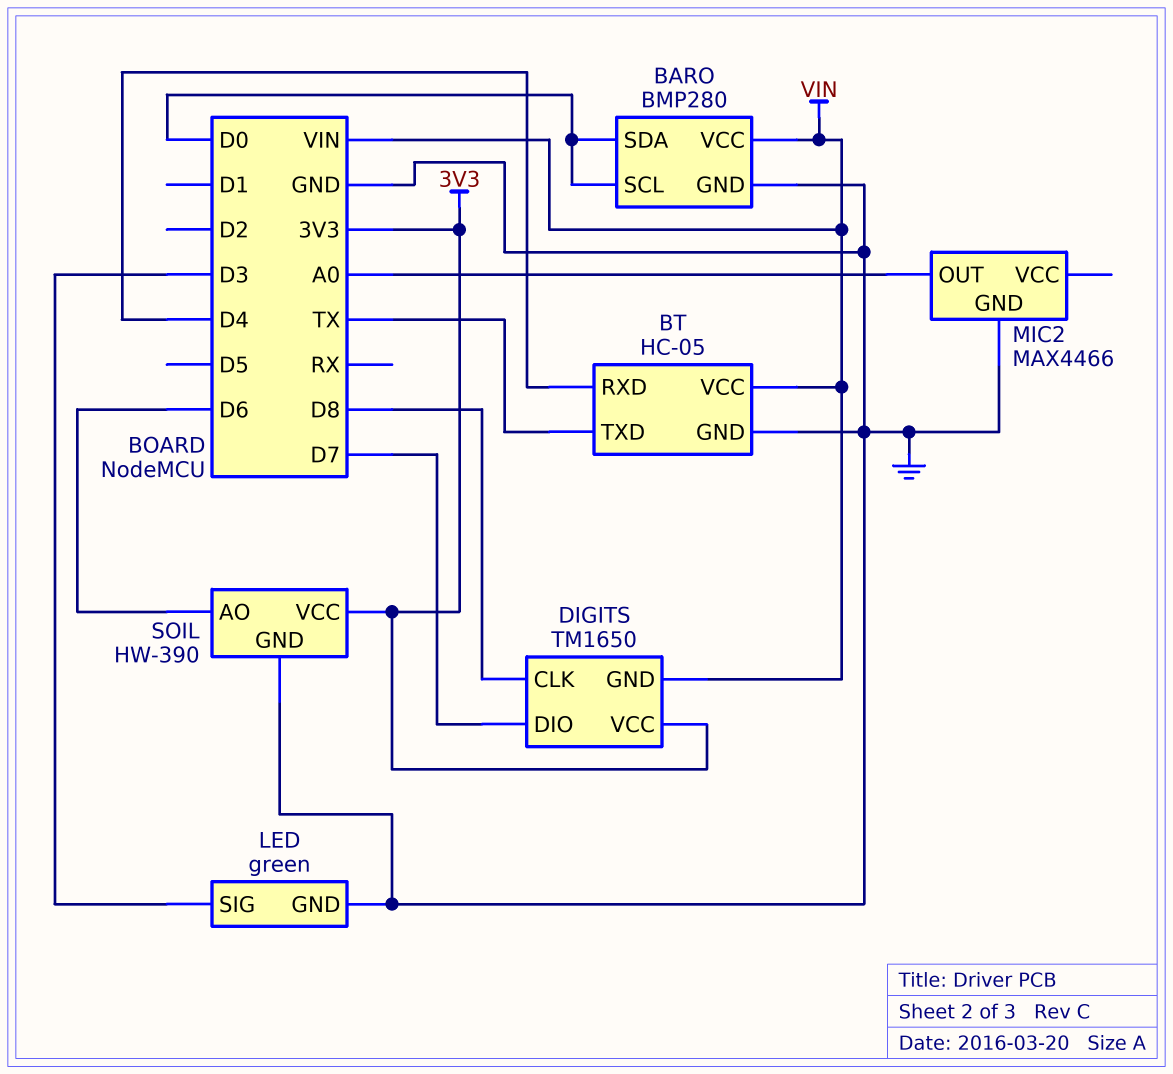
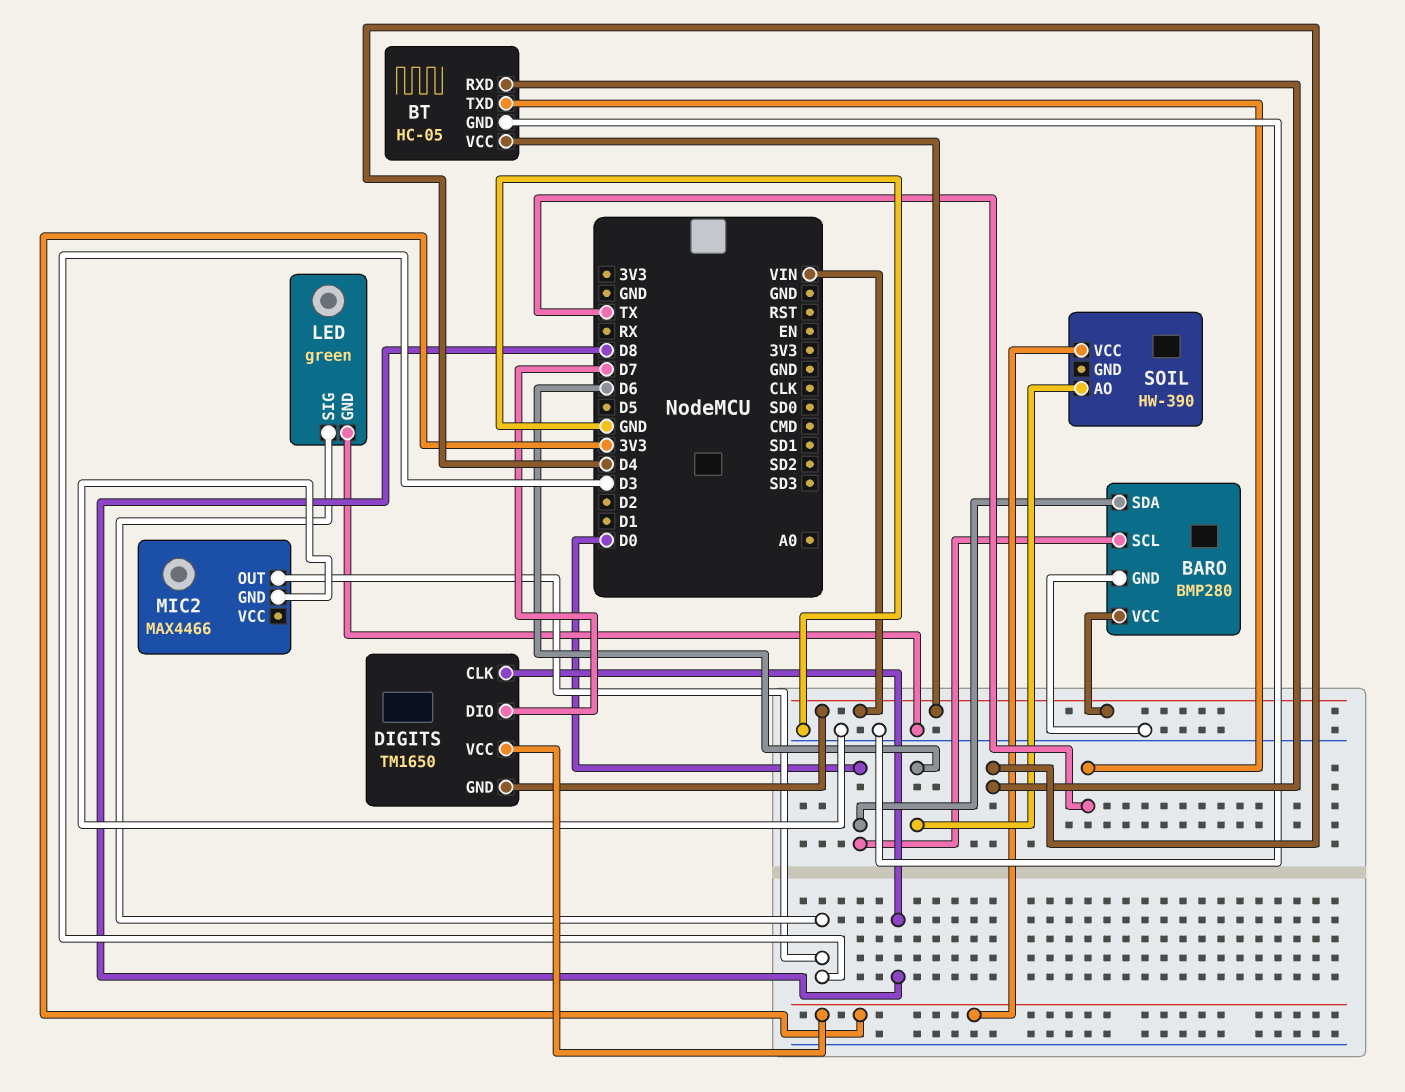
MIC2 pin OUT: A0 -> D3
SOIL pin GND: GND -> none

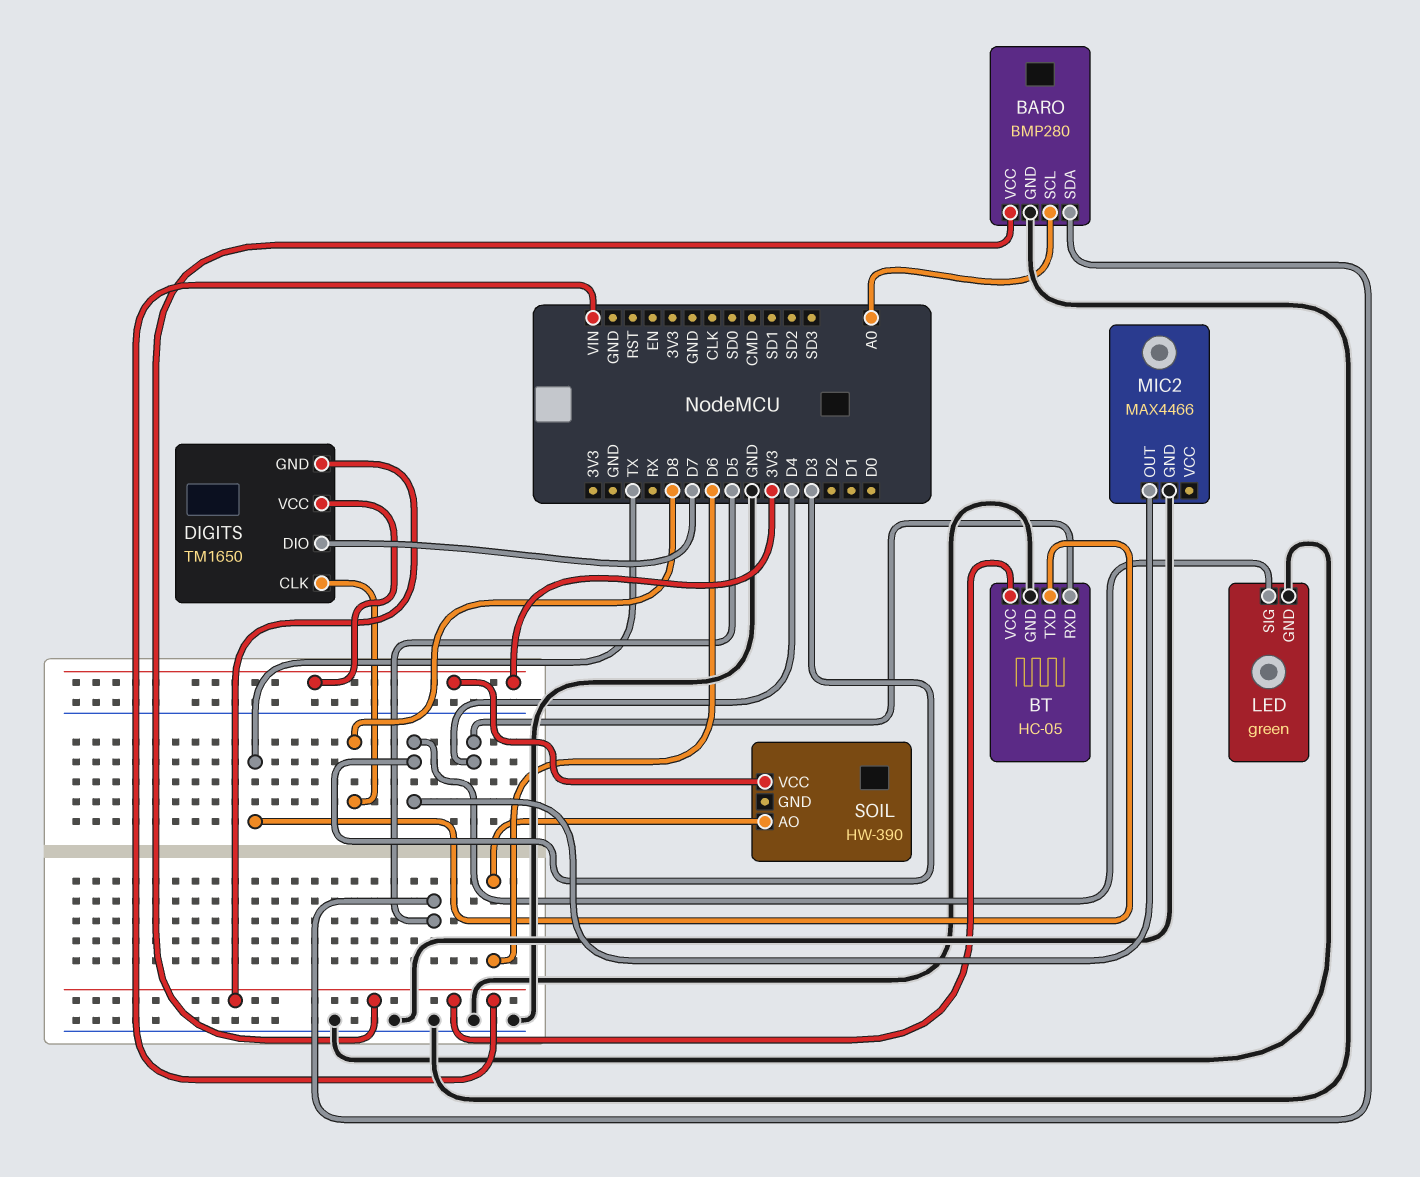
BARO pin SCL: D0 -> A0
BARO pin SDA: D0 -> D5

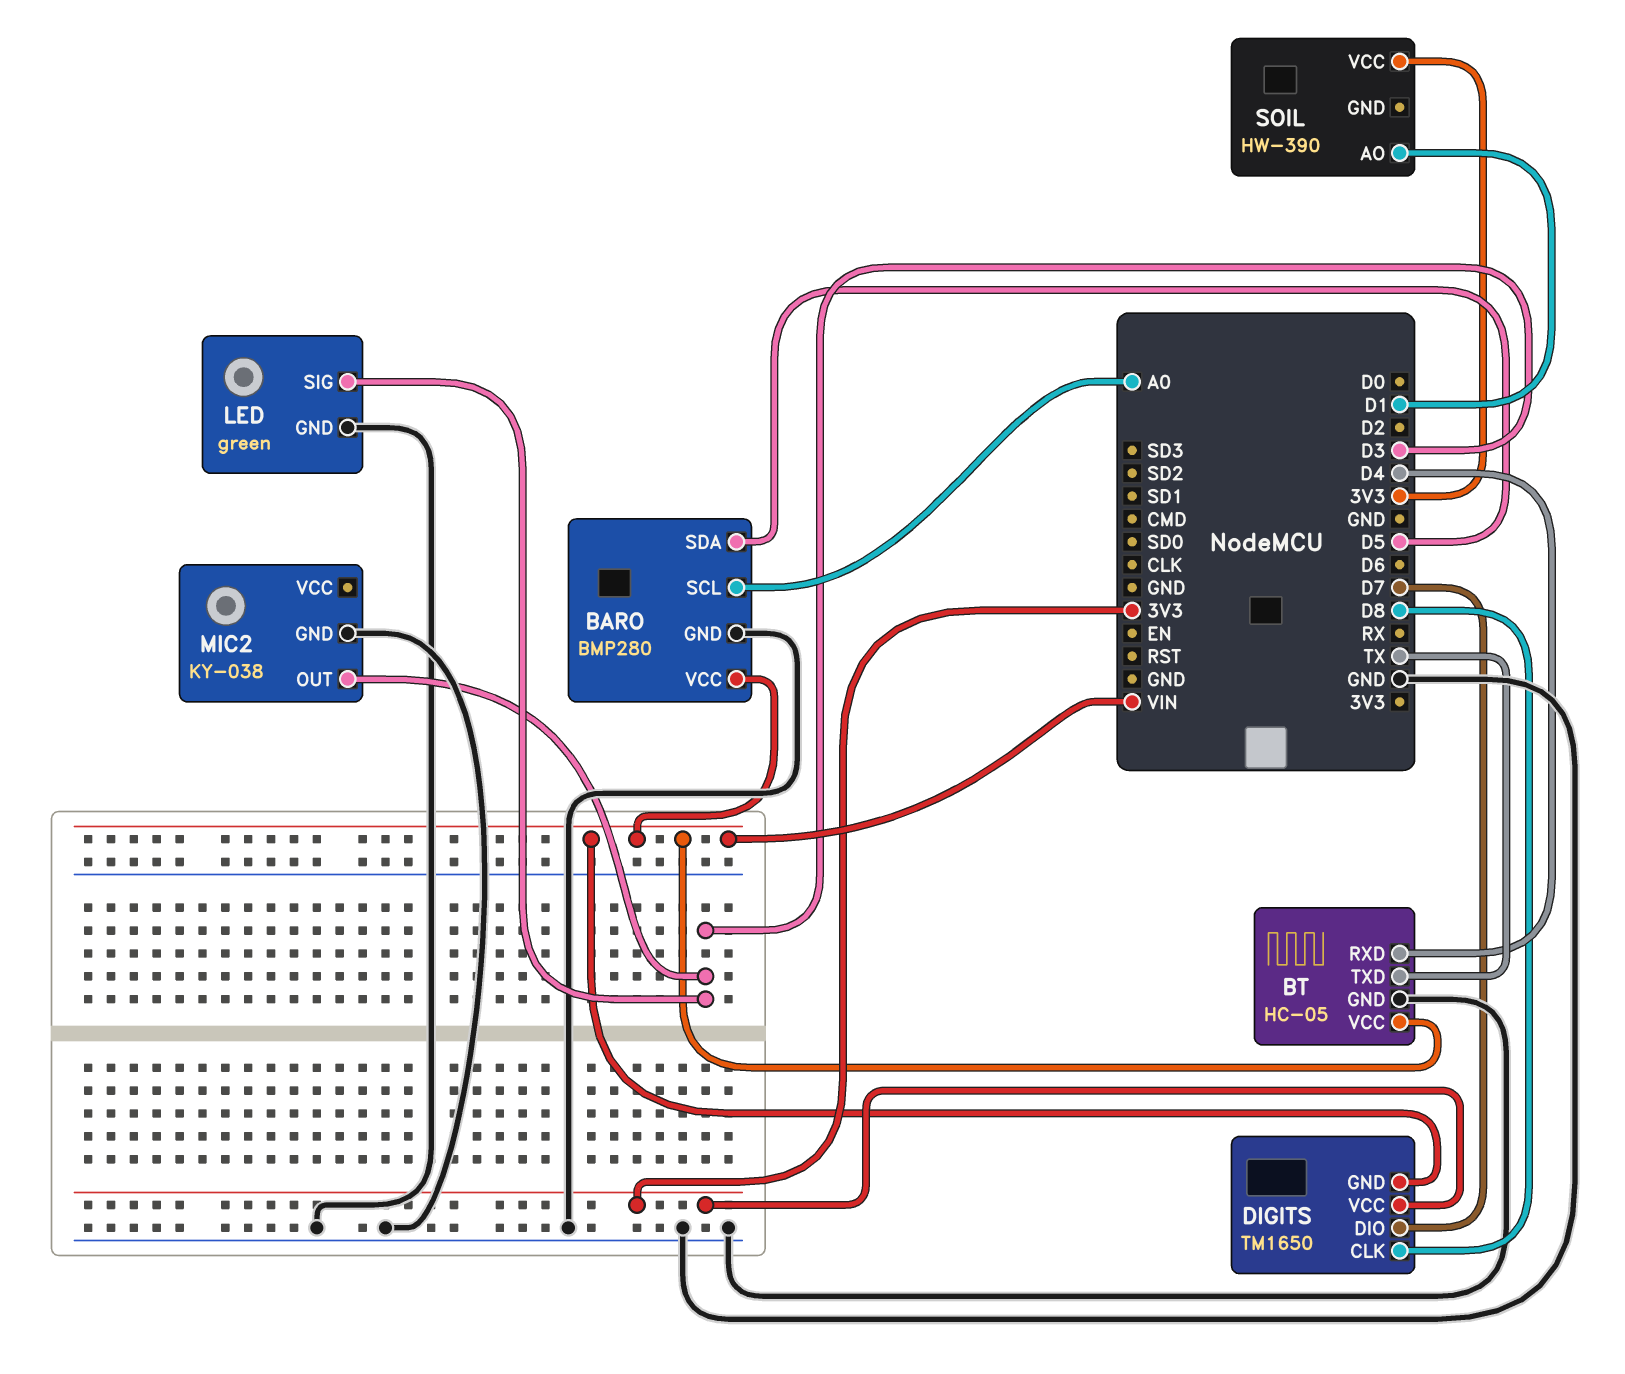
MIC2: MAX4466 -> KY-038
SOIL pin AO: D6 -> D1

